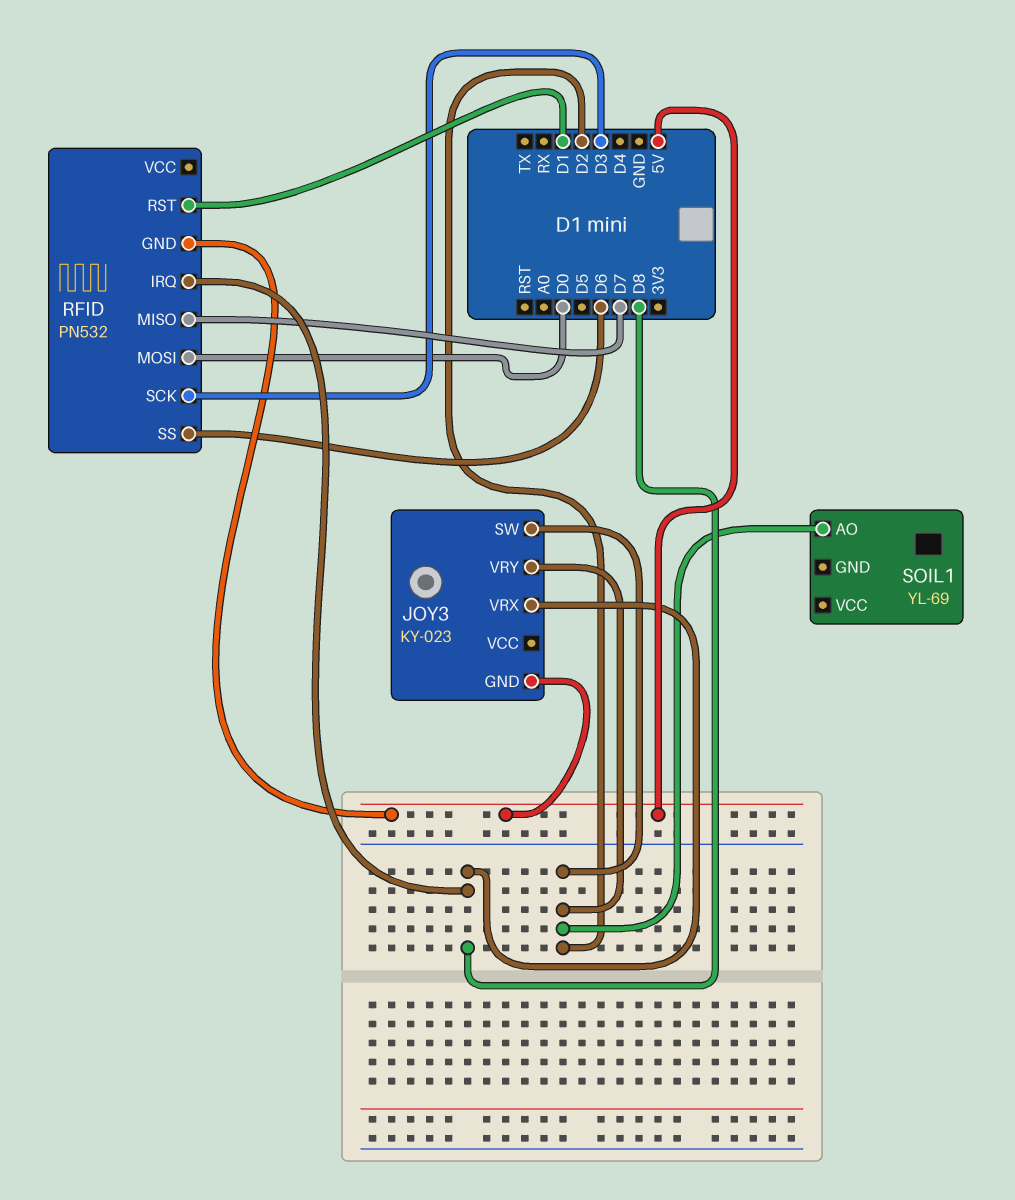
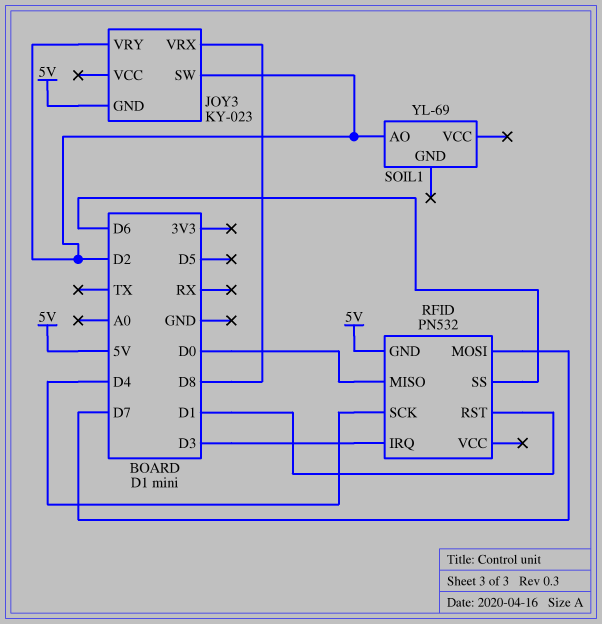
RFID pin IRQ: D8 -> D3
RFID pin MISO: D7 -> D0
RFID pin MOSI: D0 -> D7
RFID pin SCK: D3 -> D4

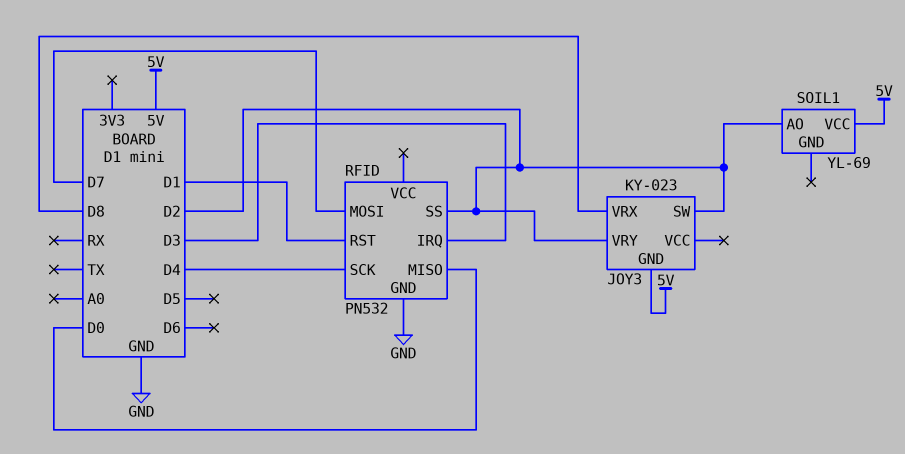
RFID pin GND: 5V -> GND
RFID pin SS: D6 -> D2
SOIL1 pin VCC: none -> 5V

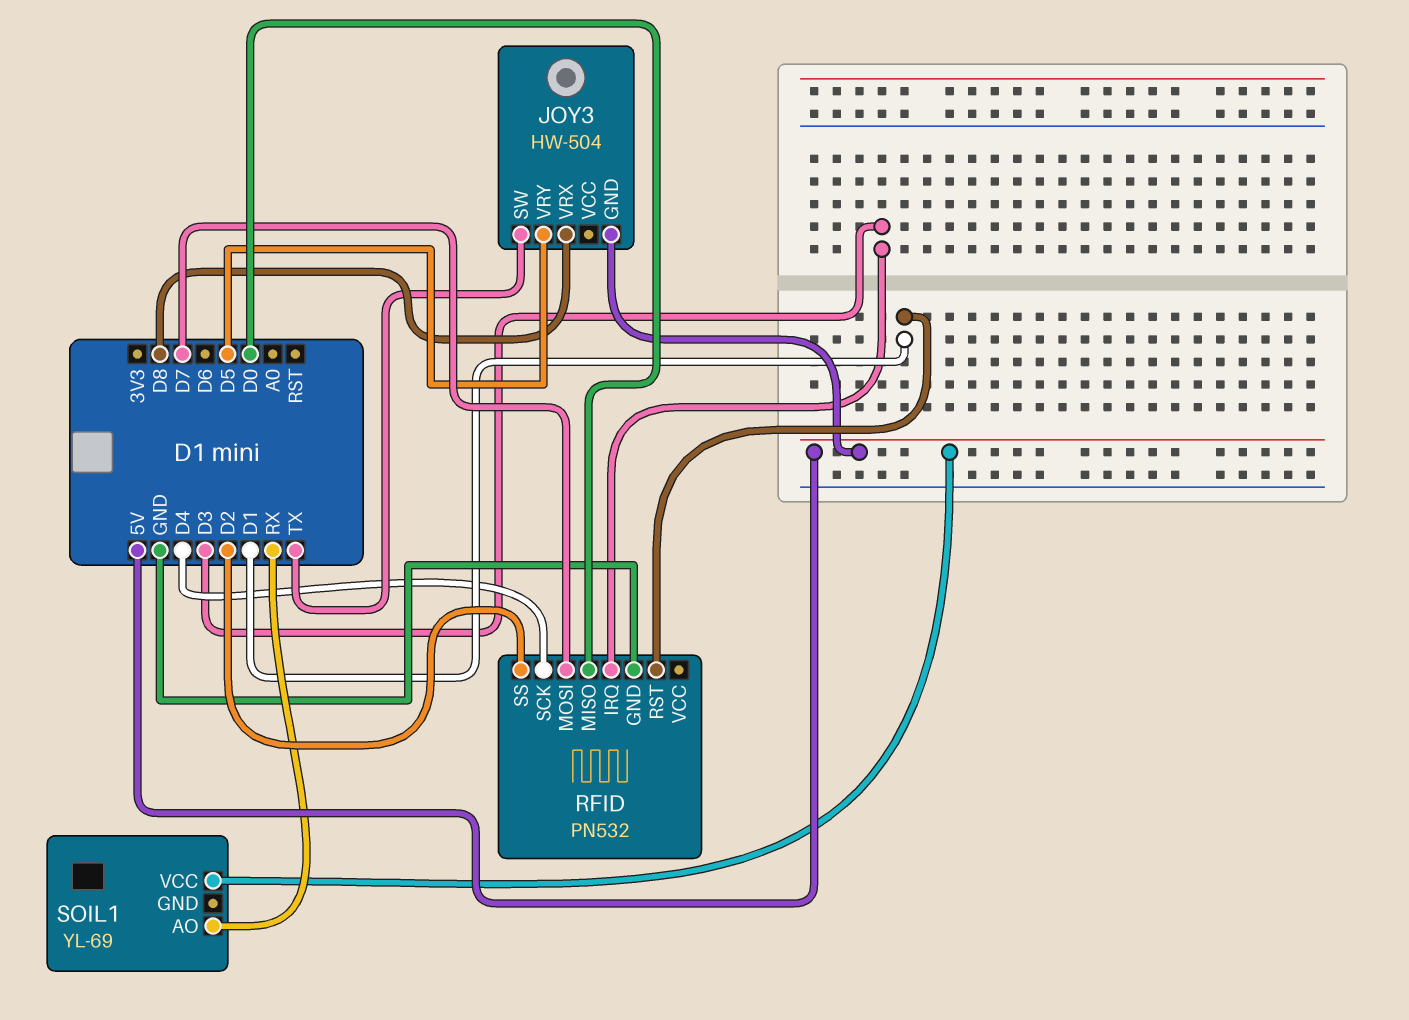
JOY3: KY-023 -> HW-504
JOY3 pin SW: D2 -> TX
JOY3 pin VRY: D2 -> D5
SOIL1 pin AO: D2 -> RX

